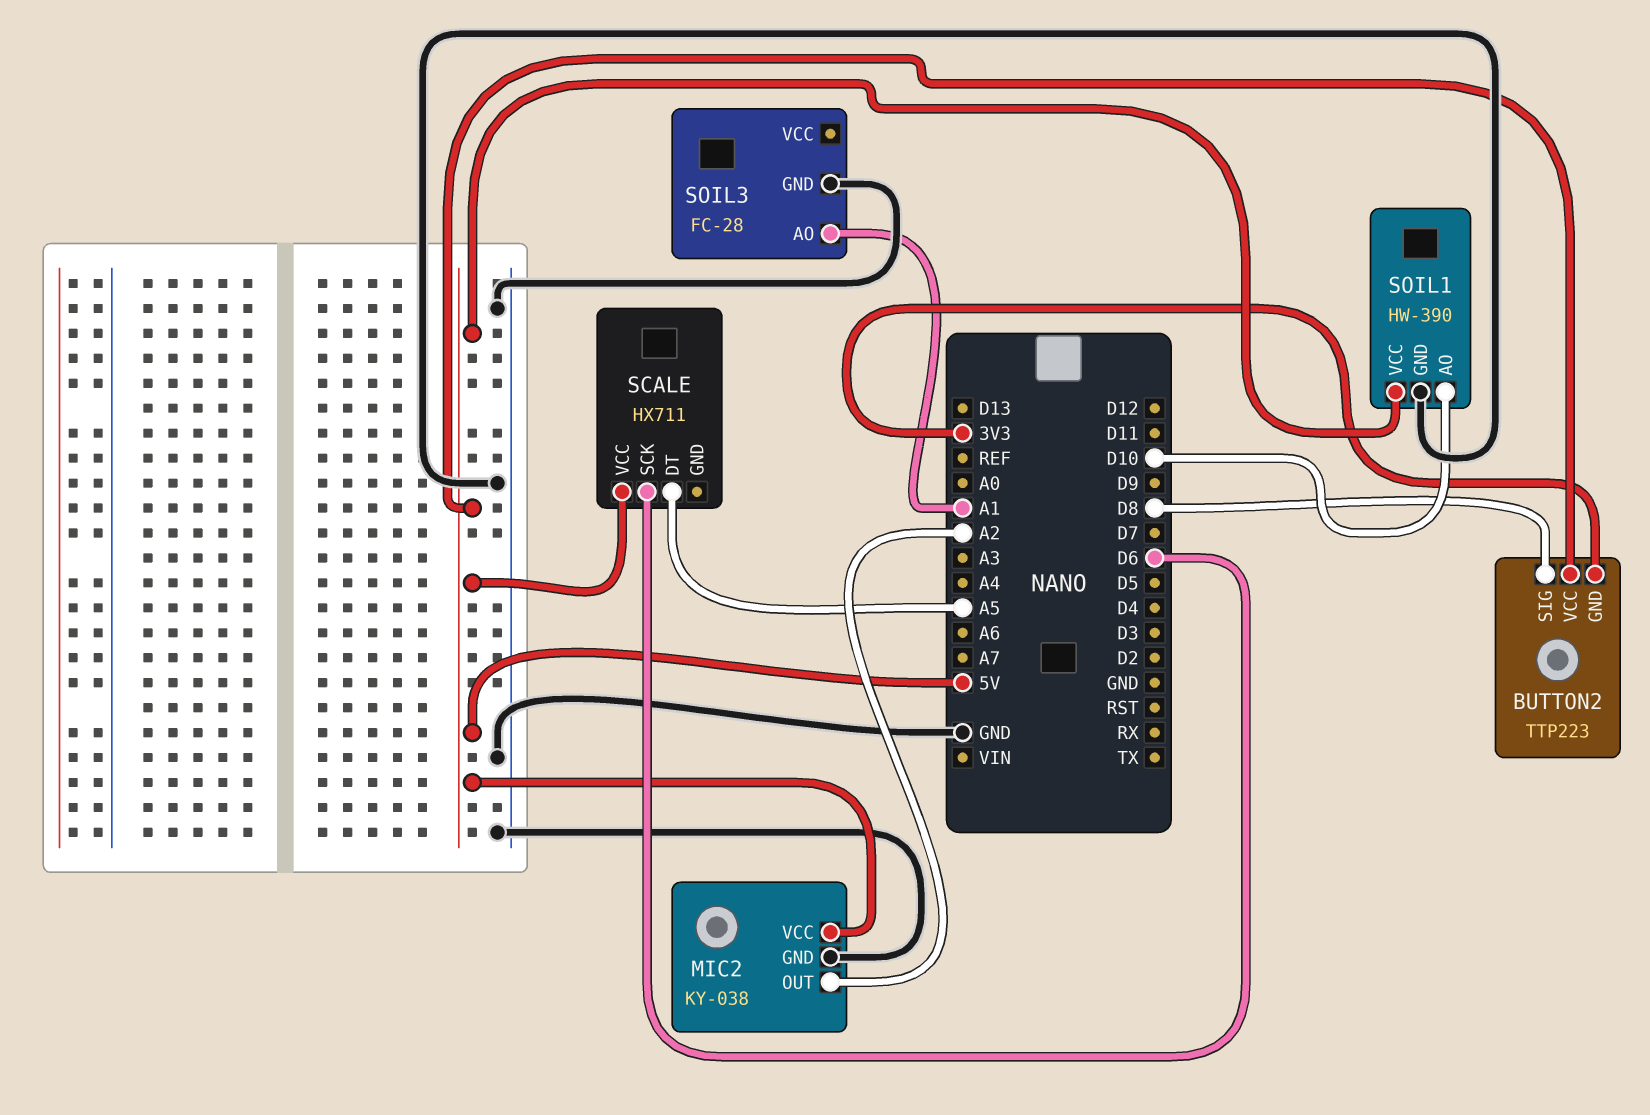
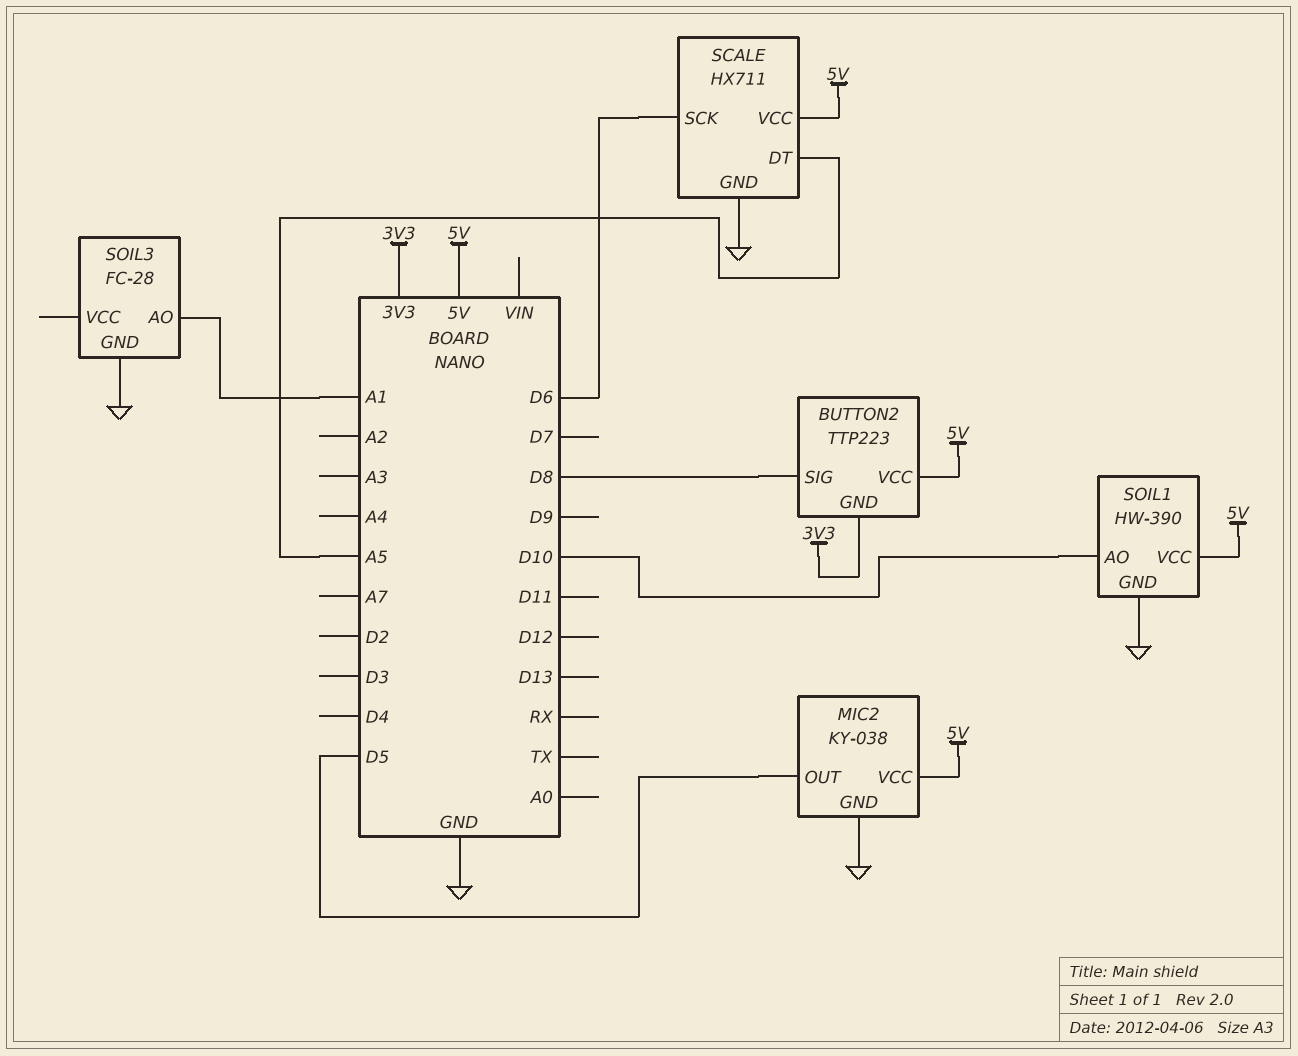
MIC2 pin OUT: A2 -> D5
SCALE pin GND: none -> GND

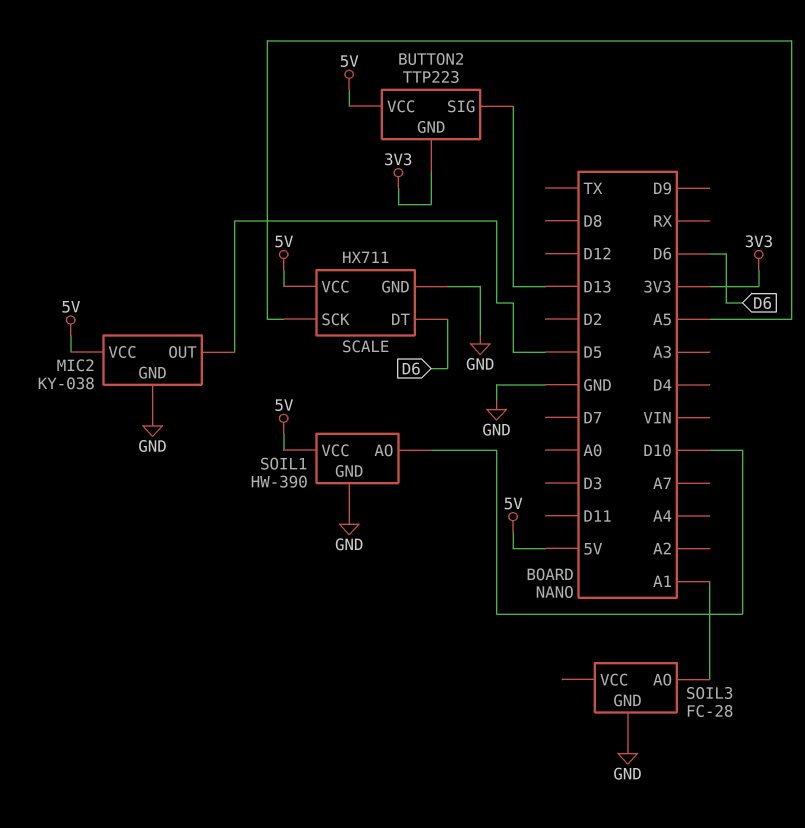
BUTTON2 pin SIG: D8 -> D13
SCALE pin DT: A5 -> D6
SCALE pin SCK: D6 -> A5

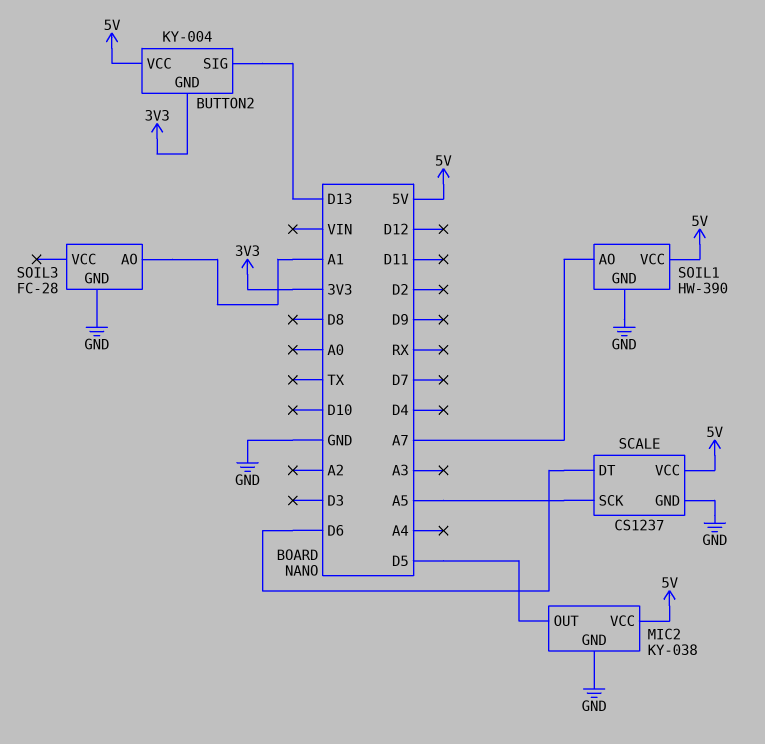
BUTTON2: TTP223 -> KY-004
SCALE: HX711 -> CS1237
SOIL1 pin AO: D10 -> A7

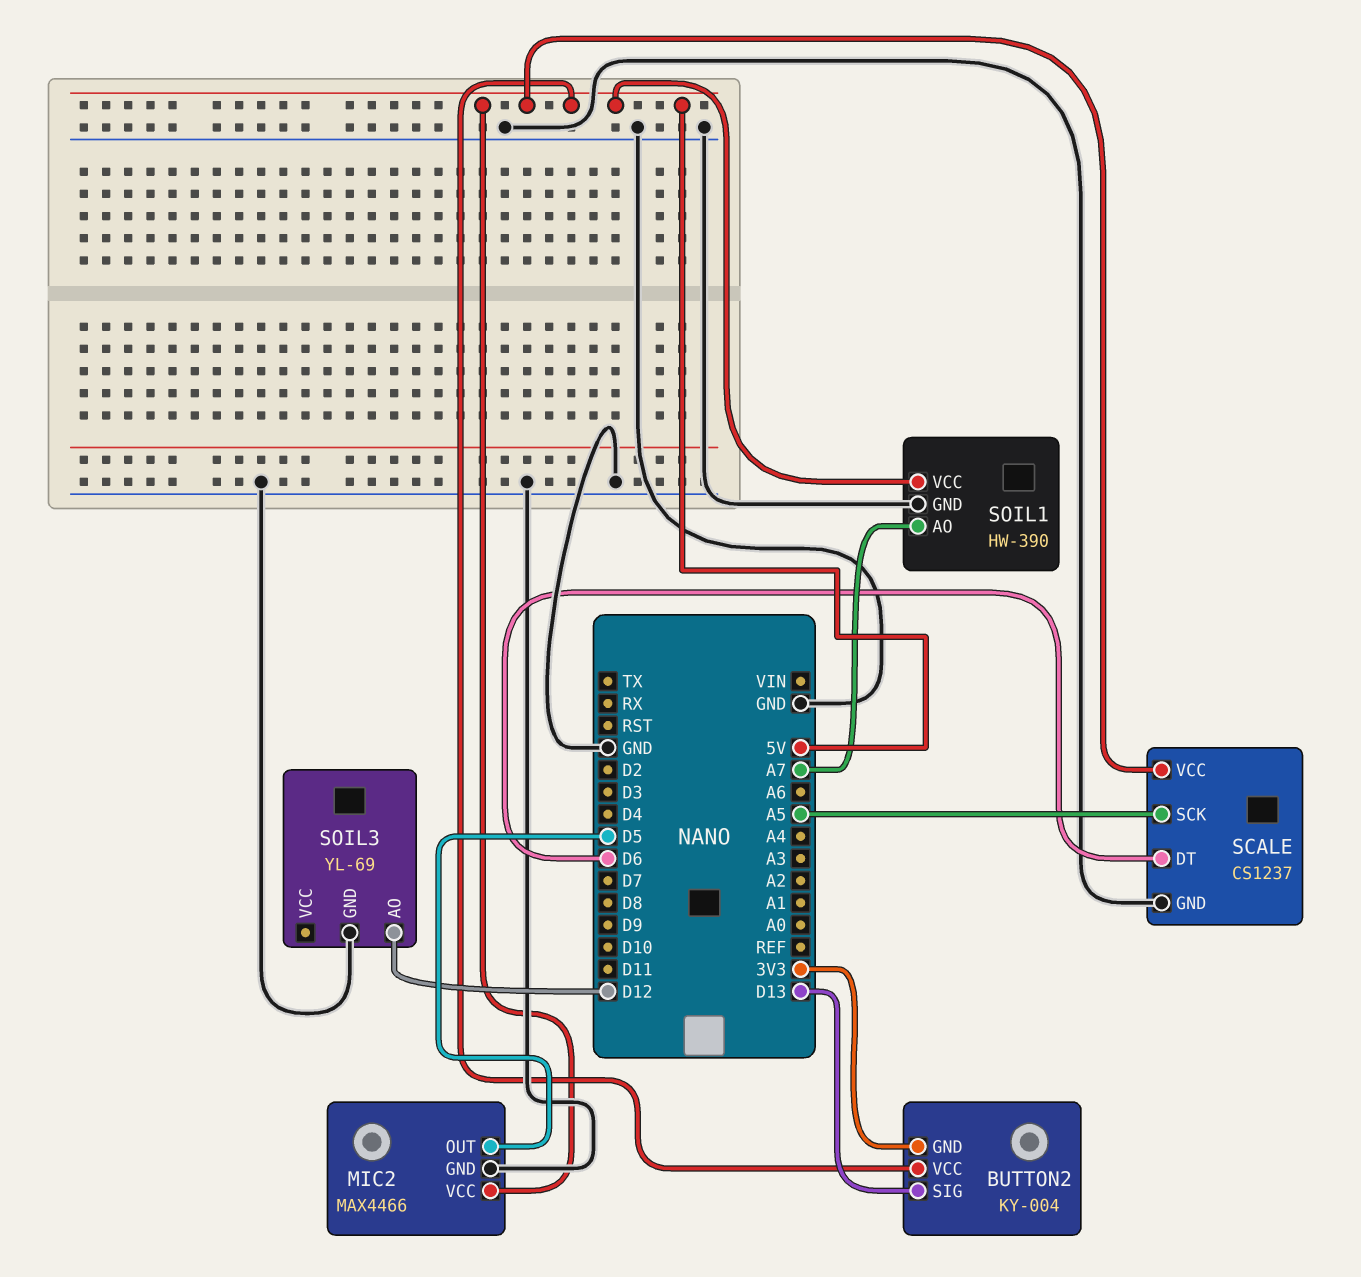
MIC2: KY-038 -> MAX4466
SOIL3: FC-28 -> YL-69
SOIL3 pin AO: A1 -> D12

